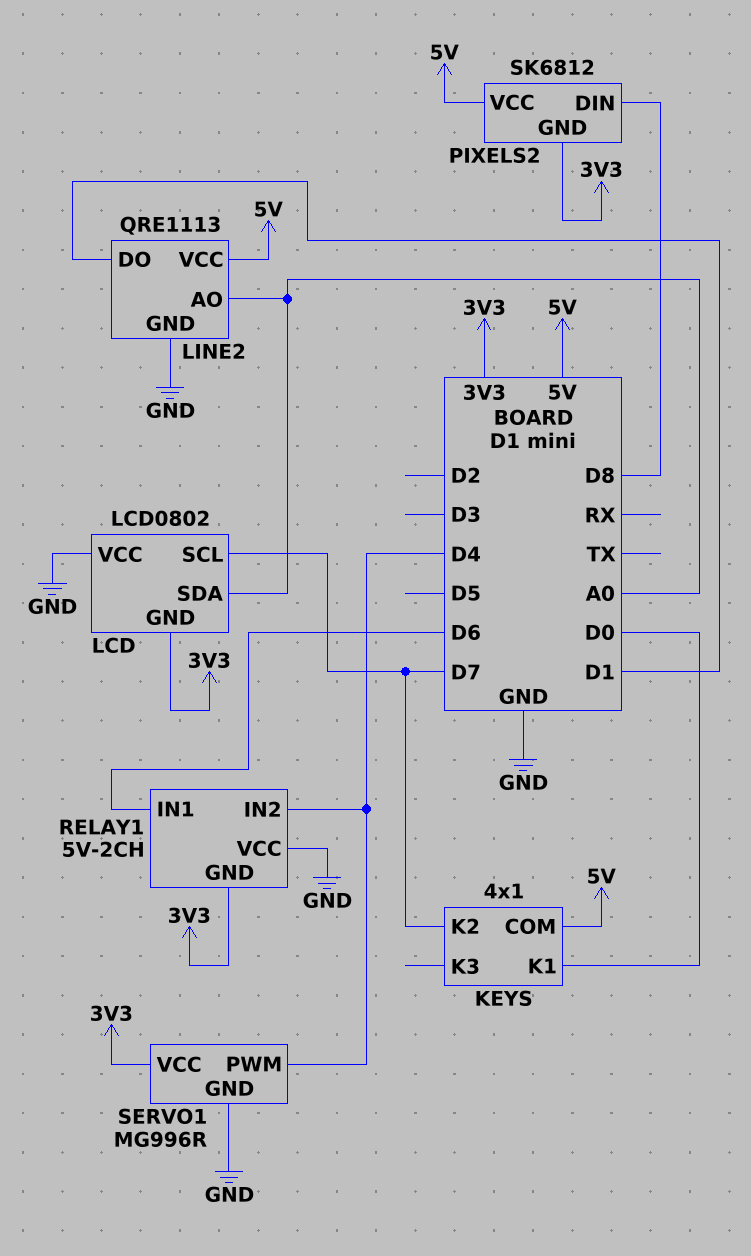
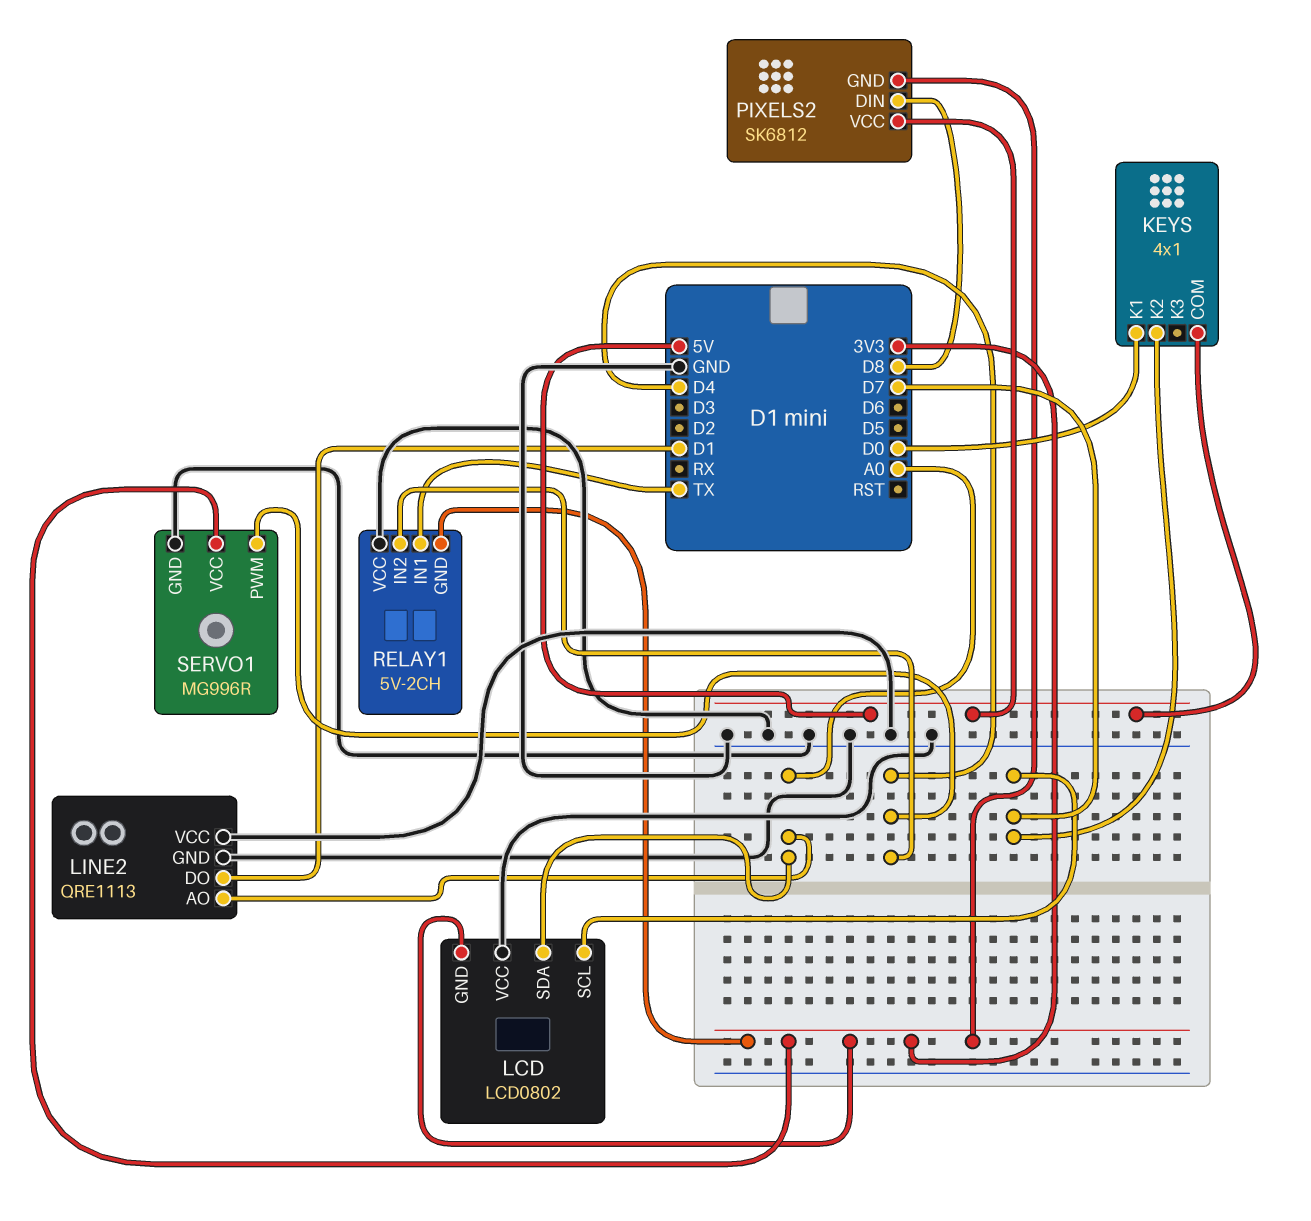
LINE2 pin VCC: 5V -> GND
RELAY1 pin IN1: D6 -> TX

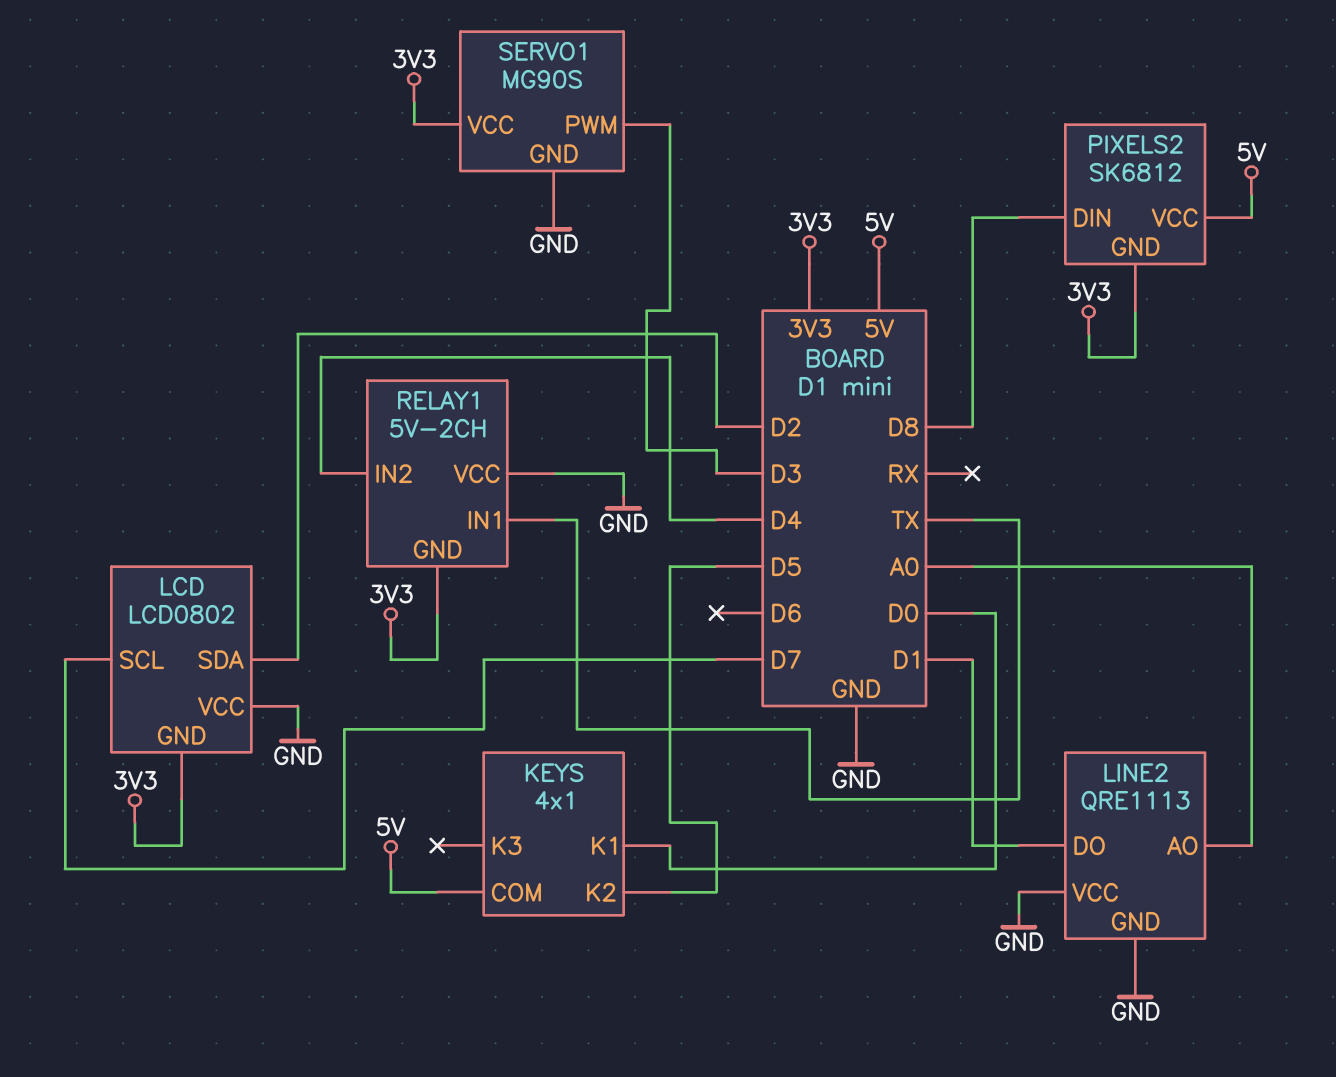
KEYS pin K2: D7 -> D5
LCD pin SDA: A0 -> D2
SERVO1: MG996R -> MG90S
SERVO1 pin PWM: D4 -> D3

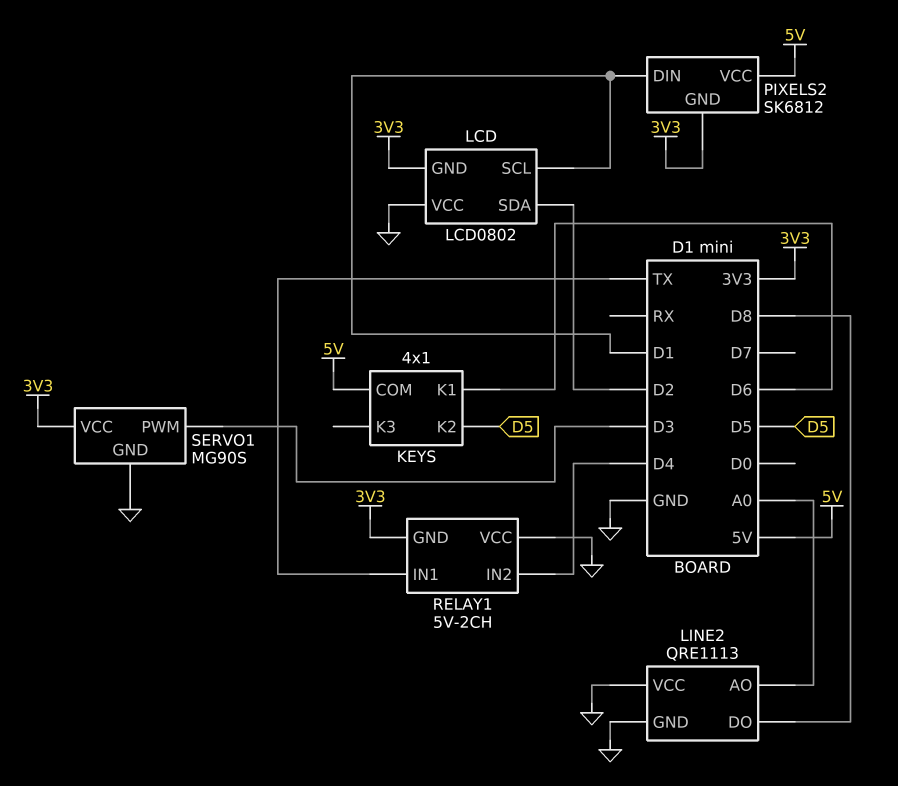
KEYS pin K1: D0 -> D6
LCD pin SCL: D7 -> D1
LINE2 pin DO: D1 -> D8
PIXELS2 pin DIN: D8 -> D1

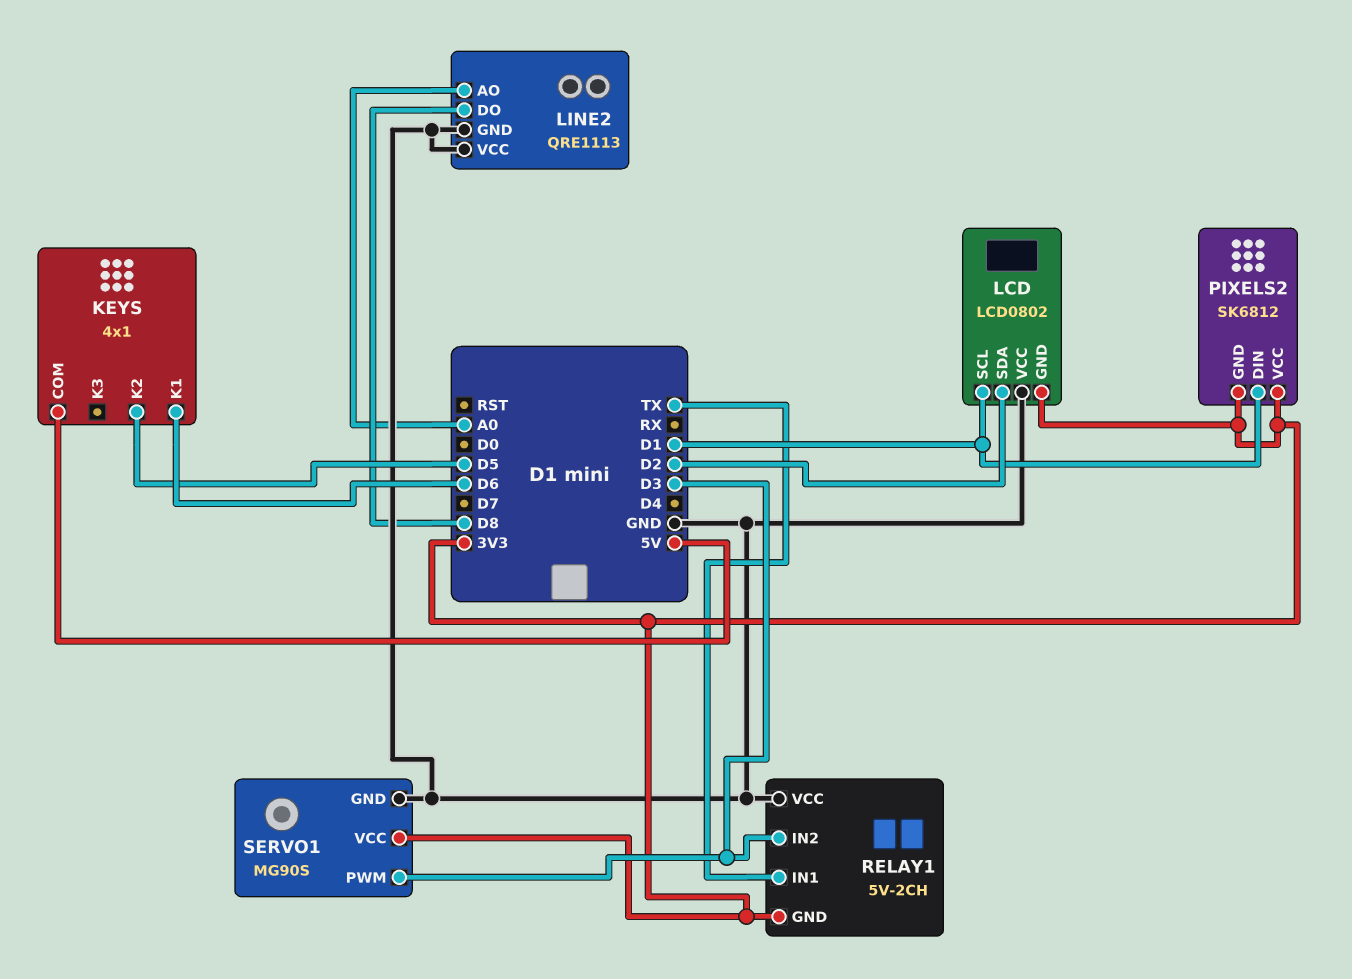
PIXELS2 pin VCC: 5V -> 3V3
RELAY1 pin IN2: D4 -> D3

